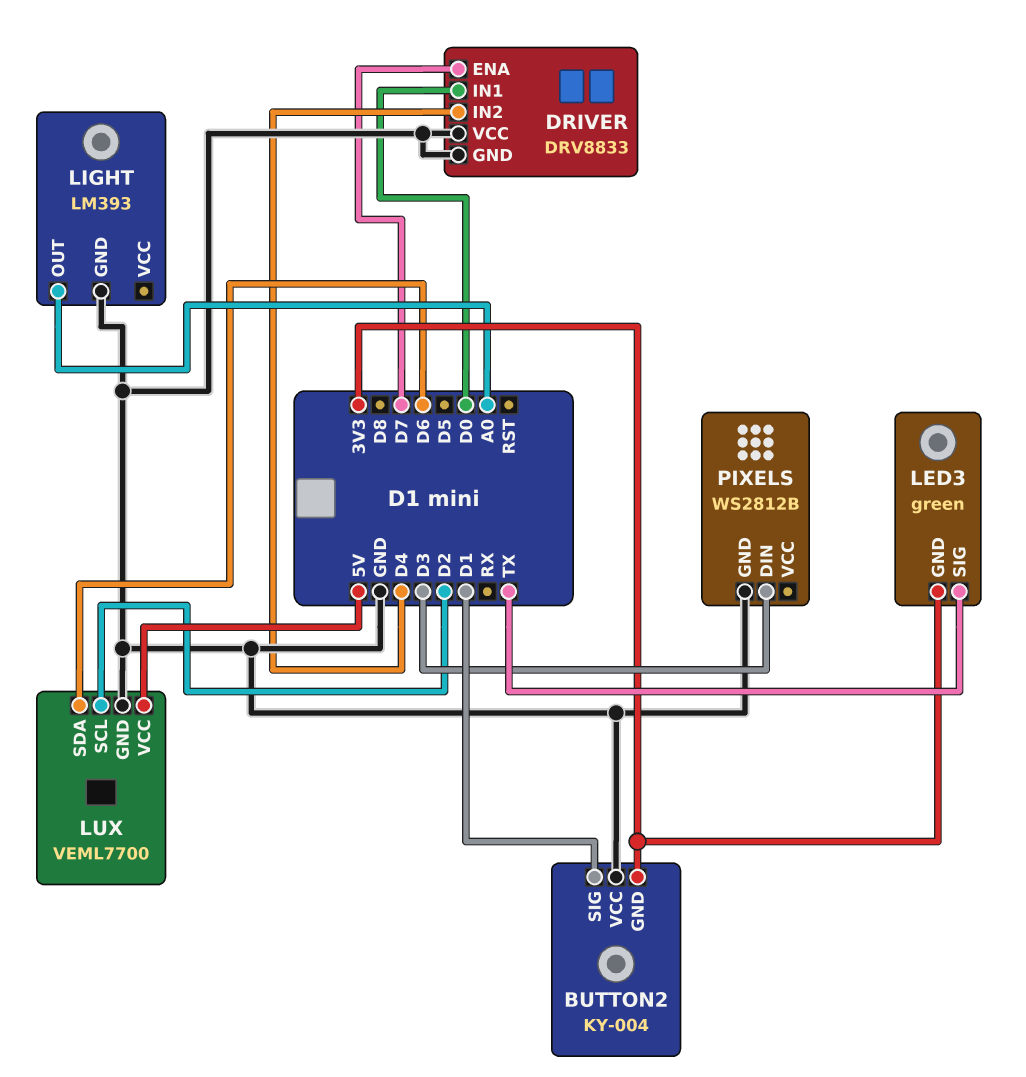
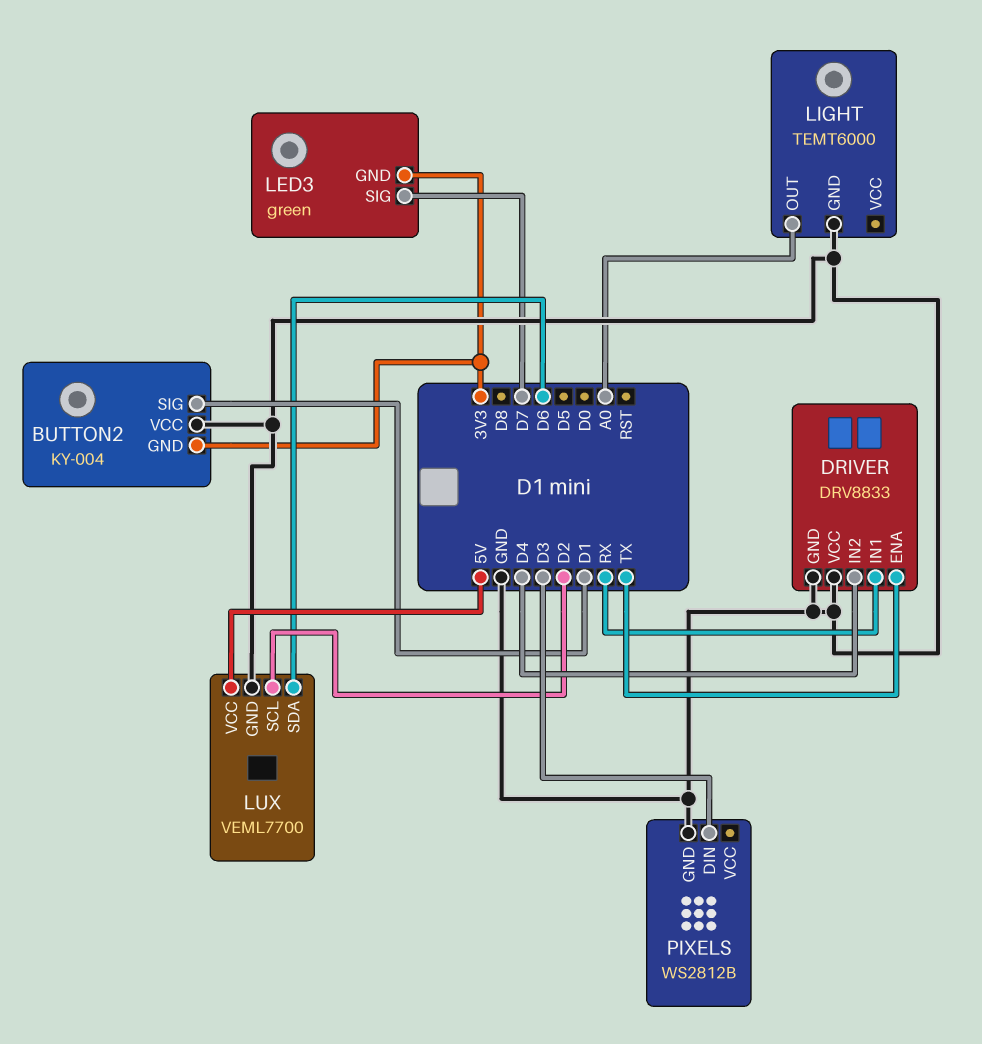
DRIVER pin ENA: D7 -> TX
DRIVER pin IN1: D0 -> RX
LED3 pin SIG: TX -> D7
LIGHT: LM393 -> TEMT6000

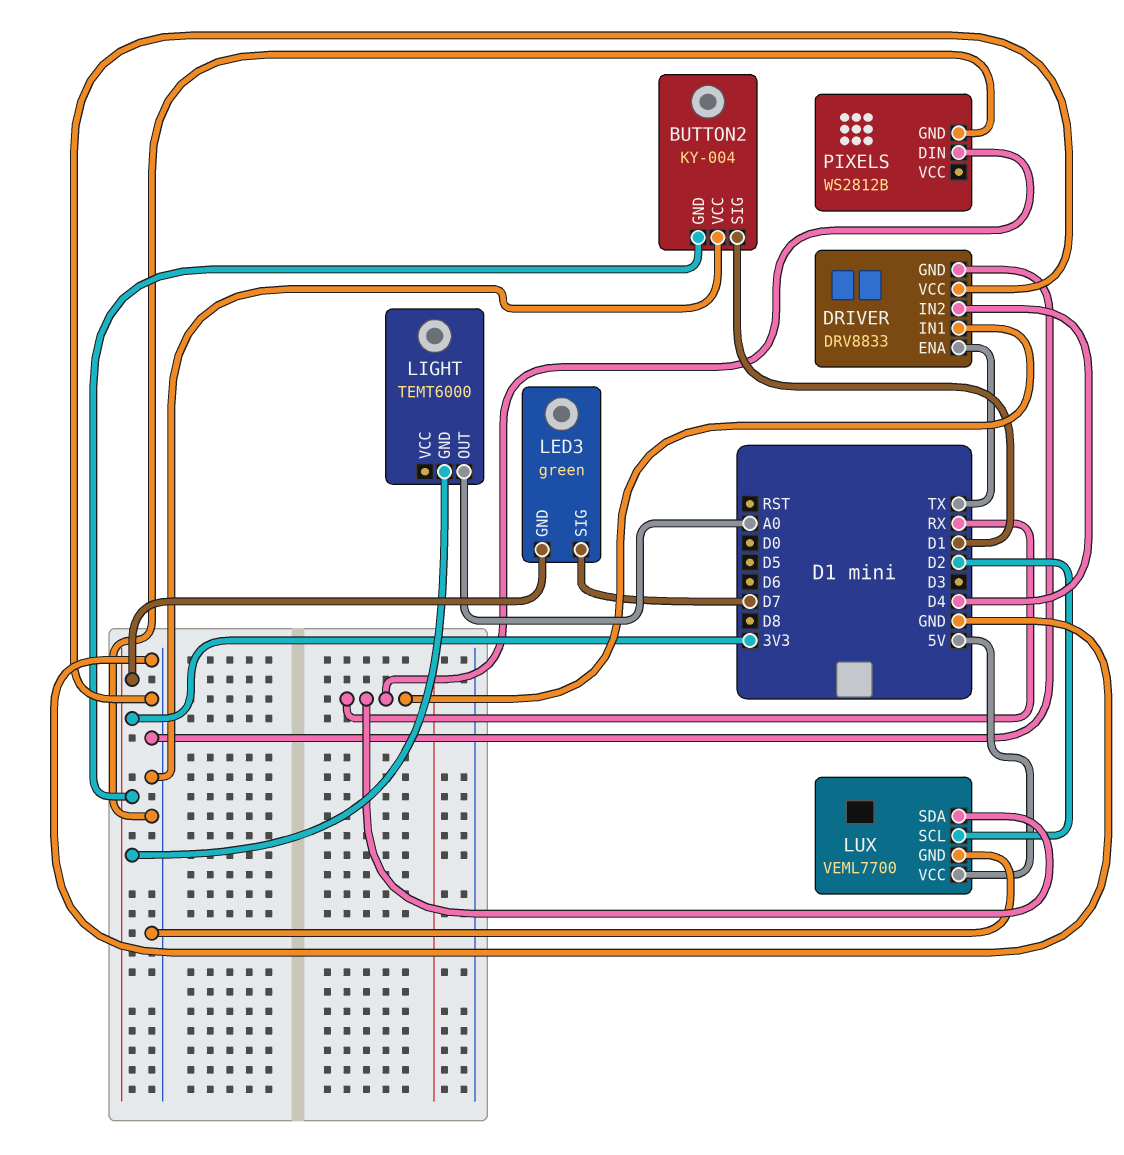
LIGHT pin GND: GND -> 3V3
LUX pin SDA: D6 -> RX
PIXELS pin DIN: D3 -> RX

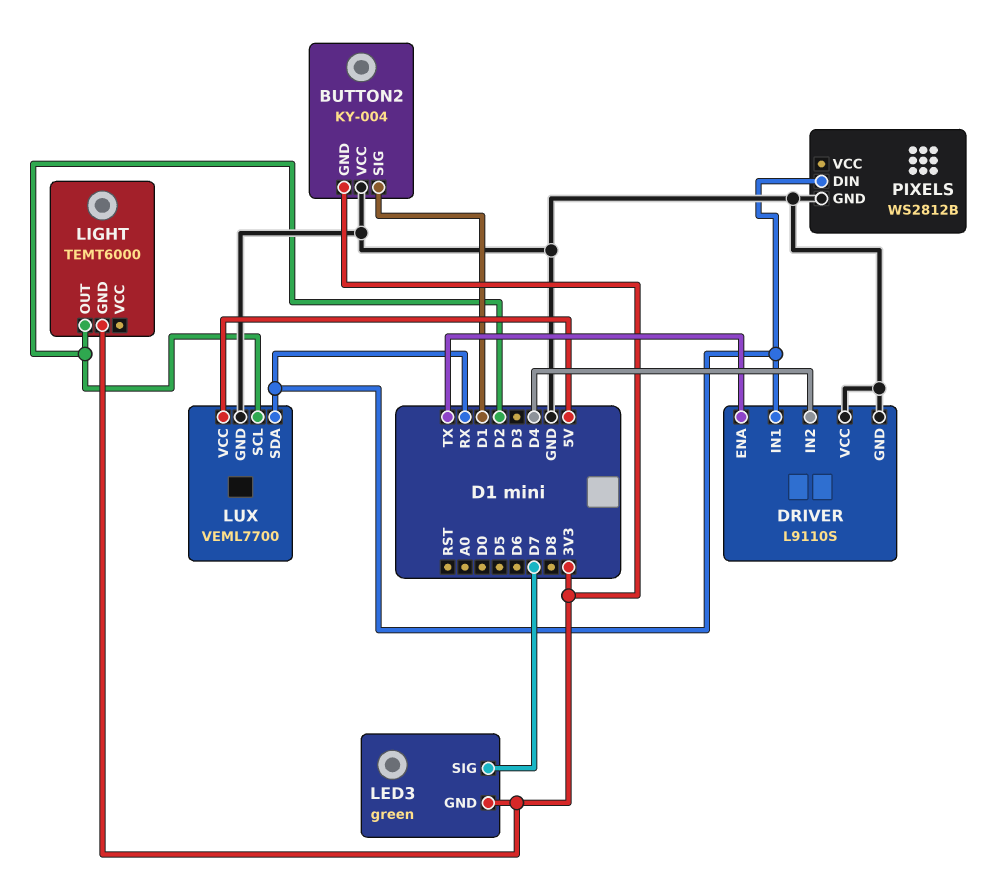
DRIVER: DRV8833 -> L9110S
LIGHT pin OUT: A0 -> D2

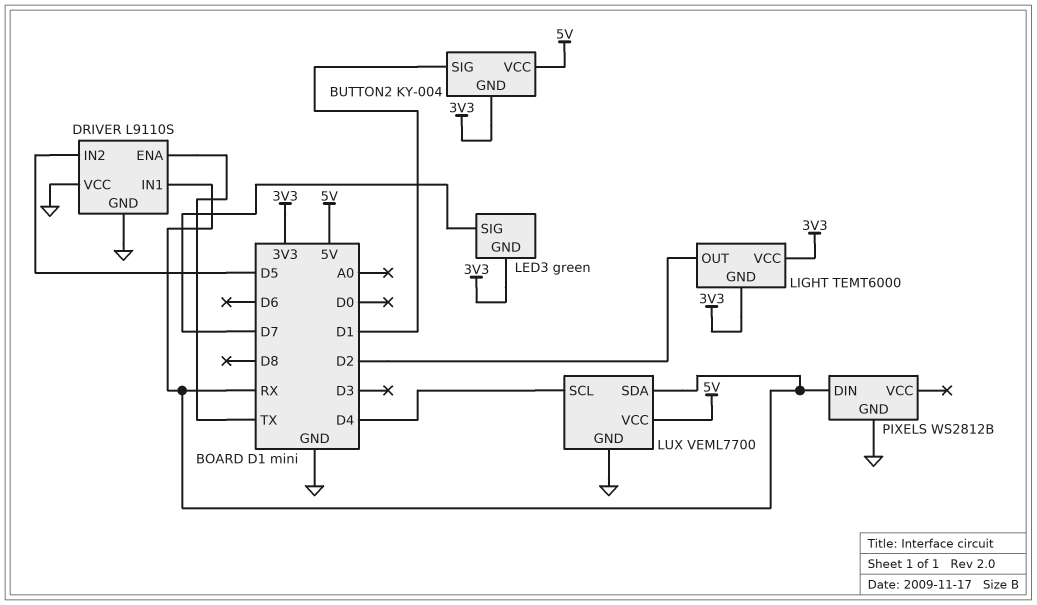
BUTTON2 pin VCC: GND -> 5V
DRIVER pin IN2: D4 -> D5
LIGHT pin VCC: none -> 3V3
LUX pin SCL: D2 -> D4

